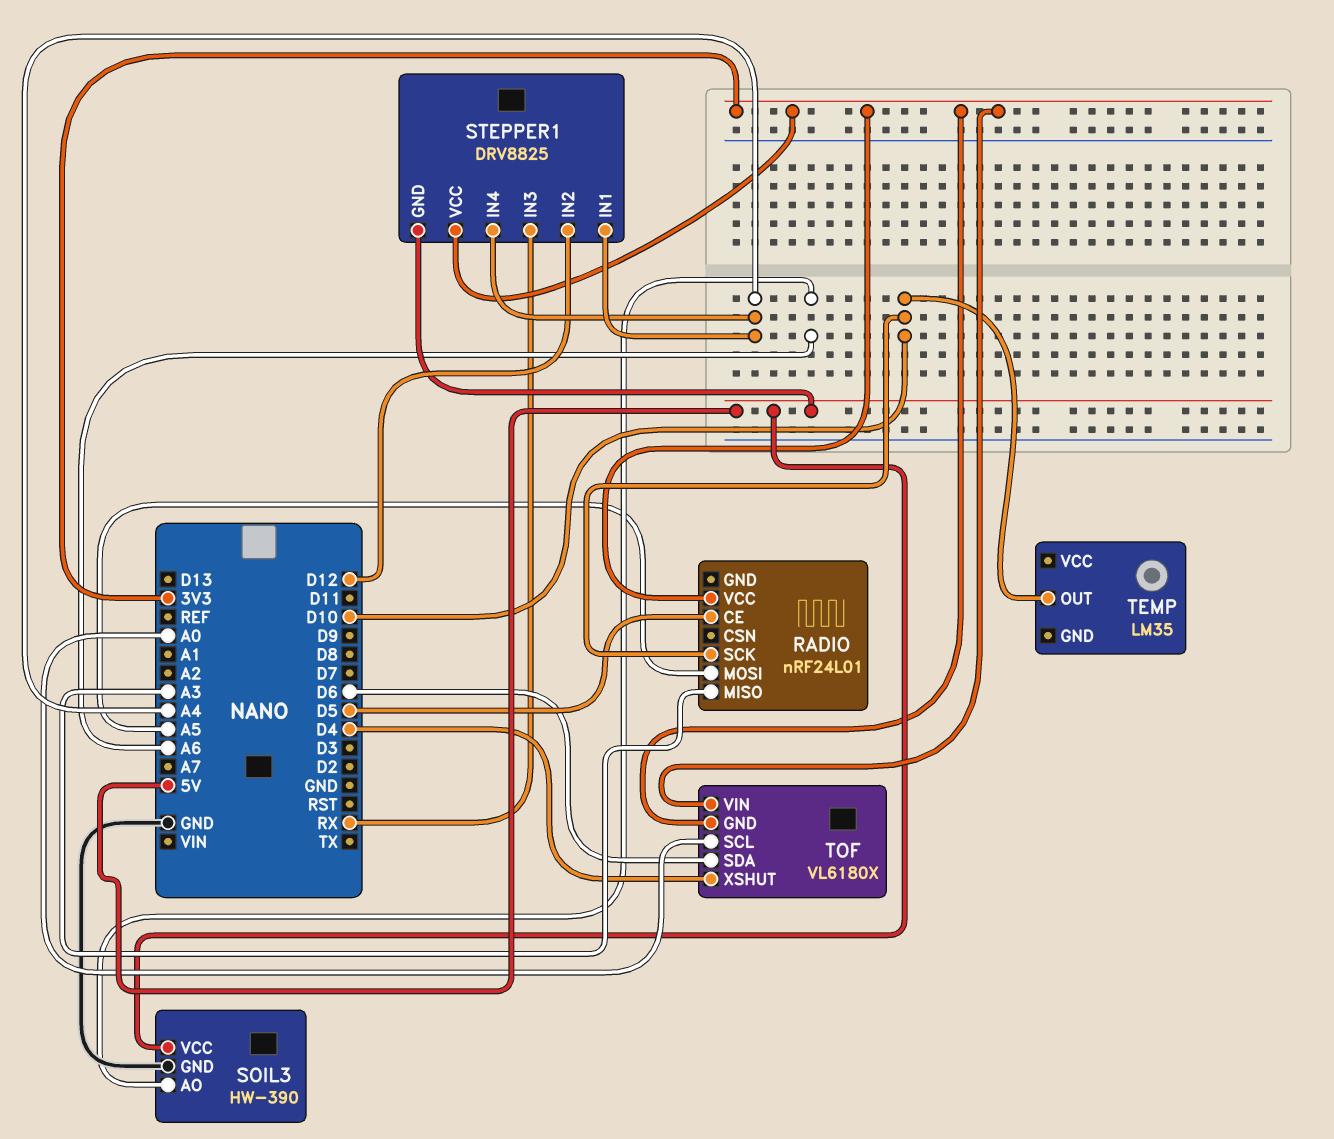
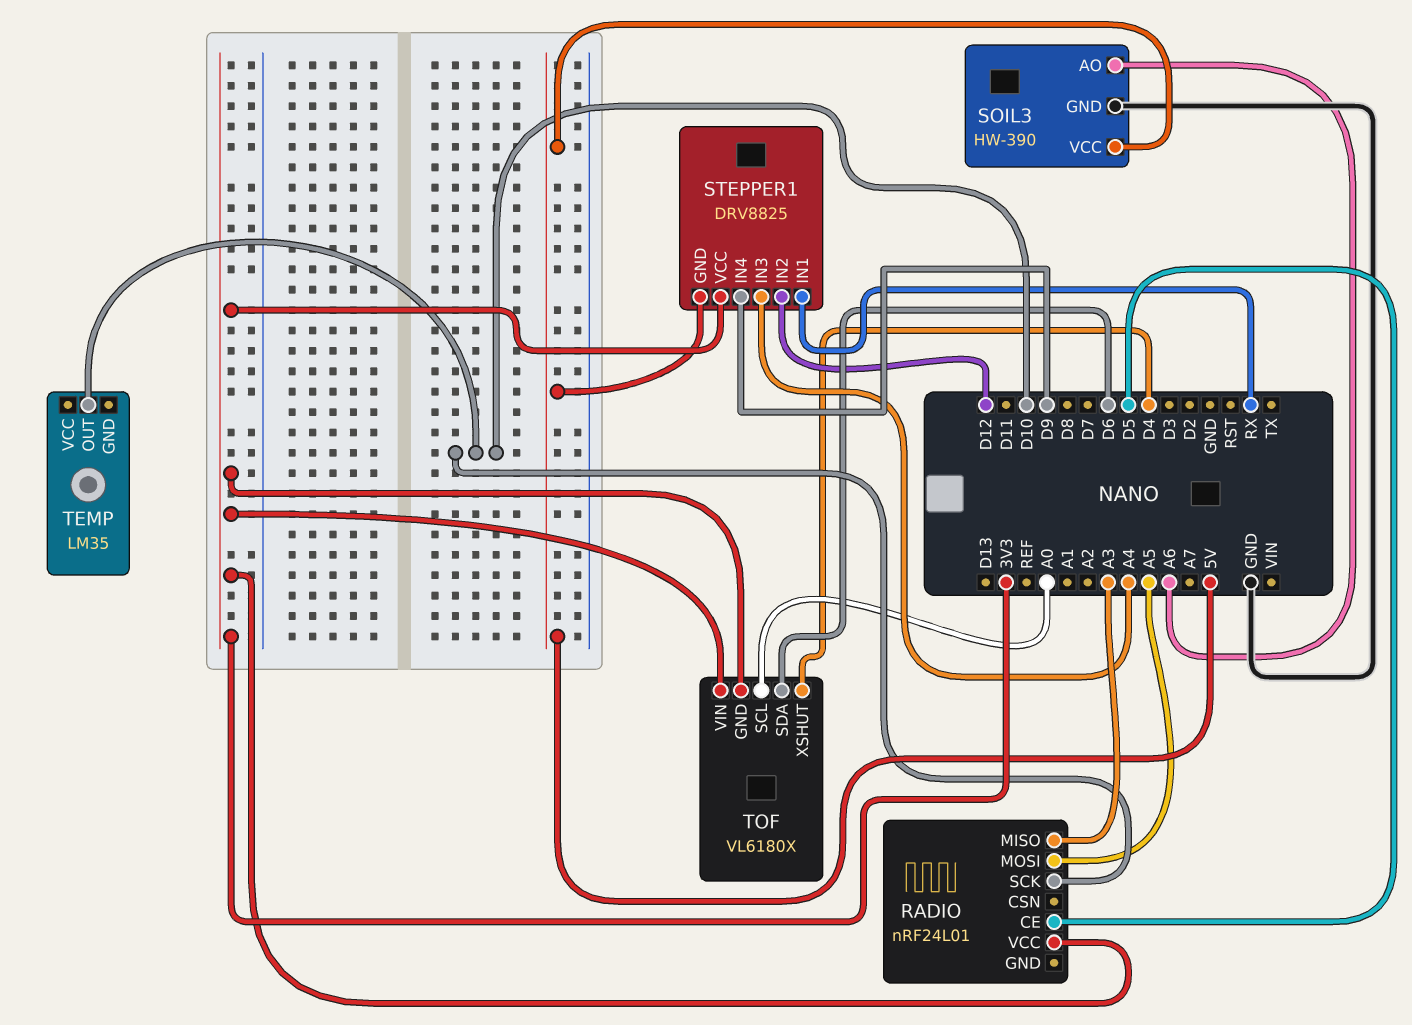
STEPPER1 pin IN1: A4 -> RX
STEPPER1 pin IN3: RX -> A4
STEPPER1 pin IN4: A4 -> D9

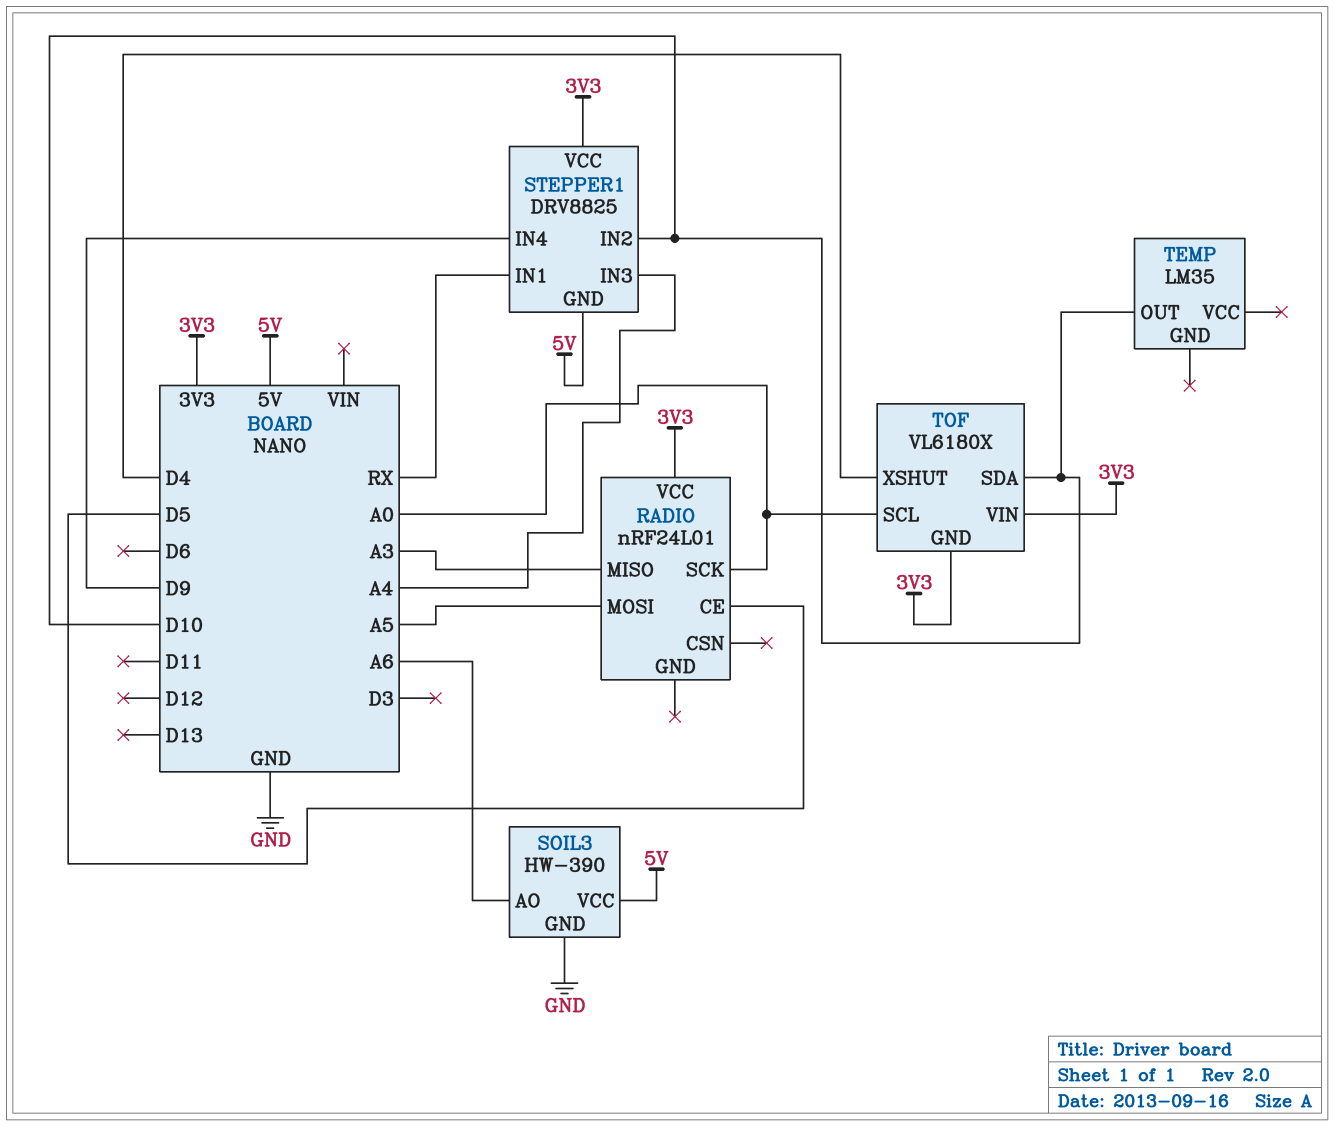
RADIO pin SCK: D10 -> A0
STEPPER1 pin IN2: D12 -> D10
TOF pin SDA: D6 -> D10

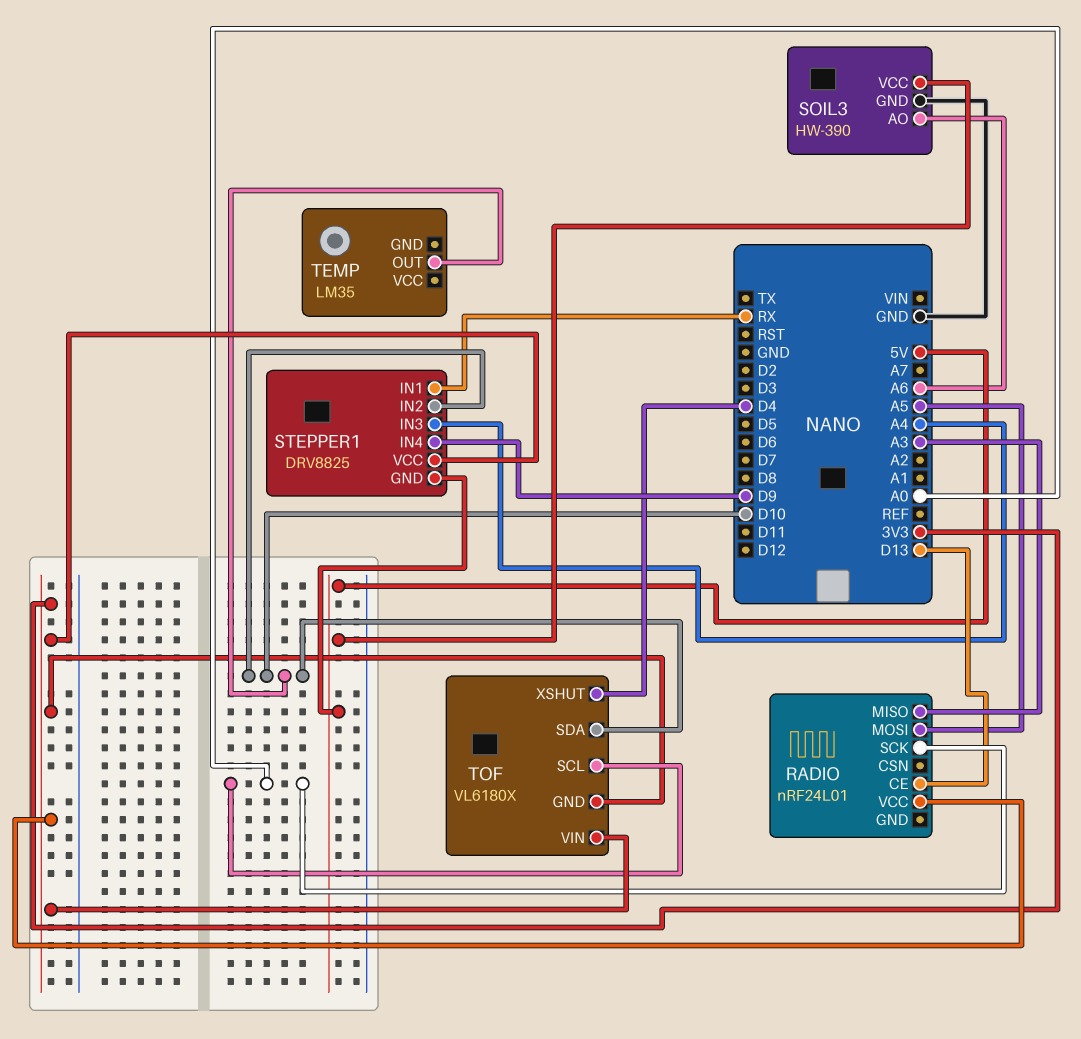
RADIO pin CE: D5 -> D13

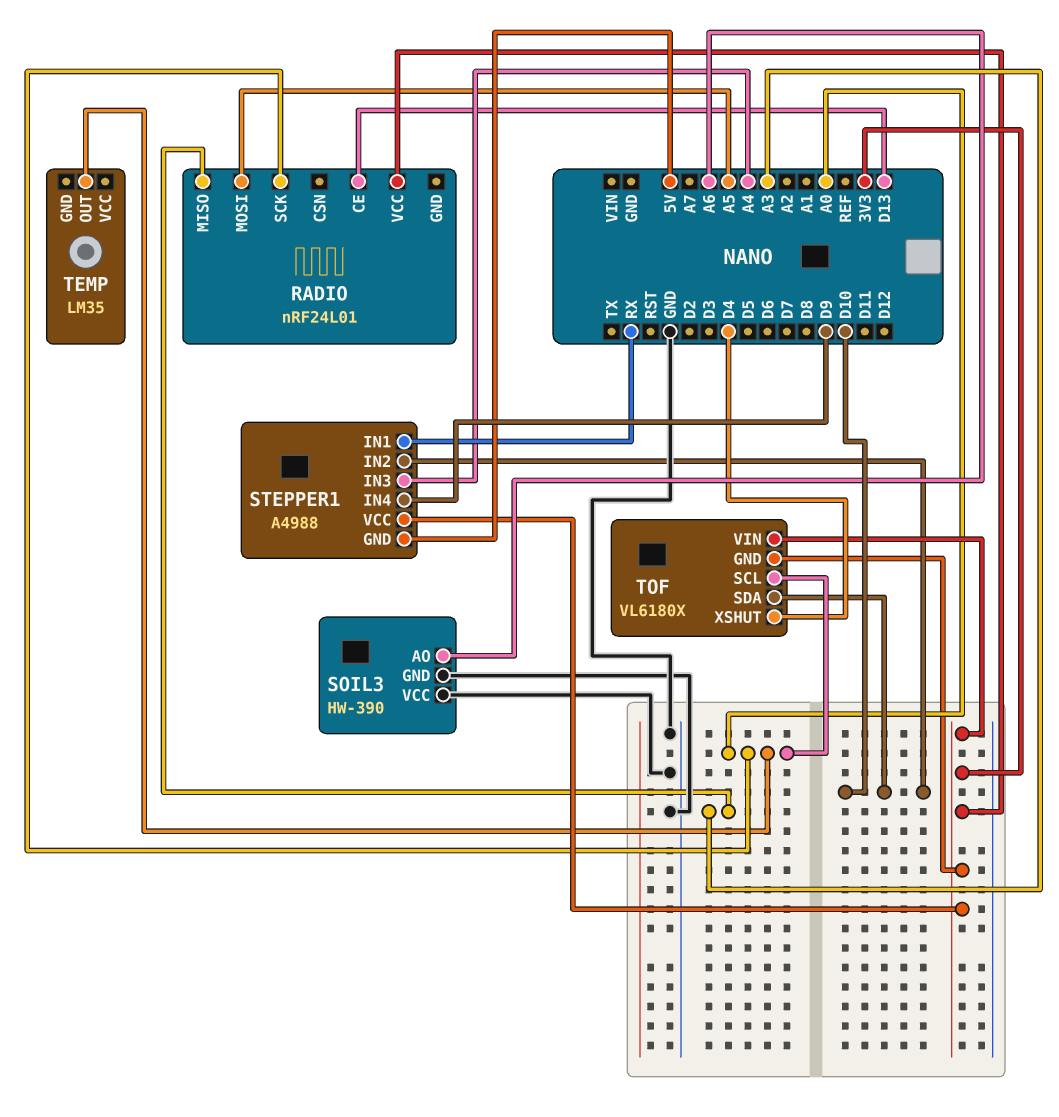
SOIL3 pin VCC: 5V -> GND
STEPPER1: DRV8825 -> A4988
TEMP pin OUT: D10 -> A0

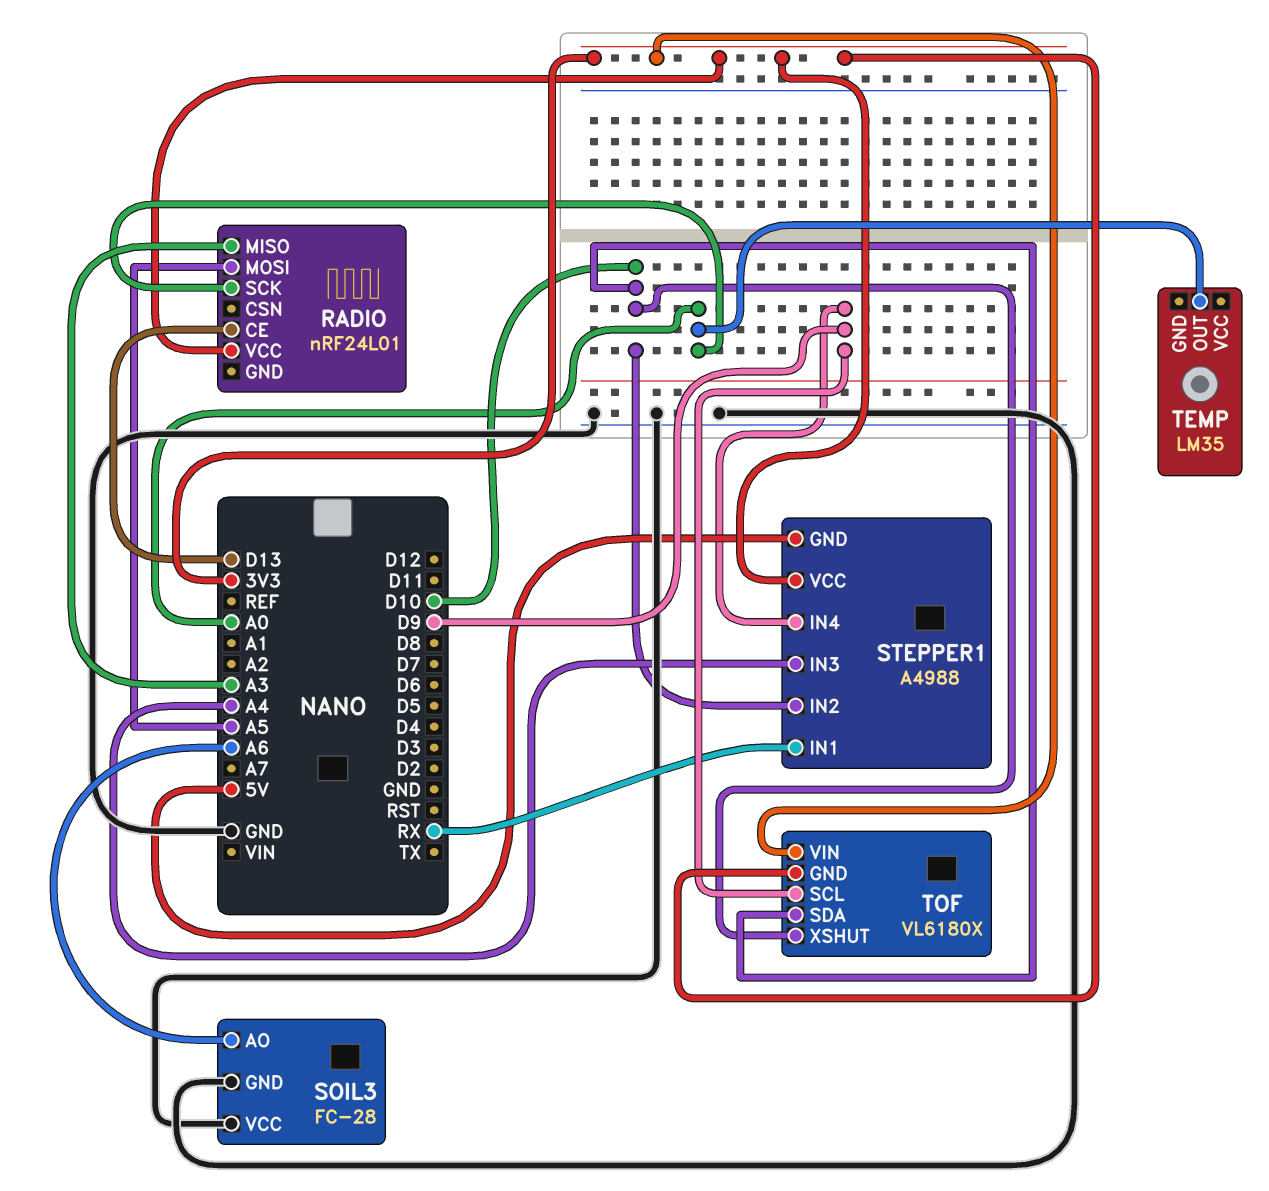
SOIL3: HW-390 -> FC-28
TOF pin SCL: A0 -> D9
TOF pin XSHUT: D4 -> D10

